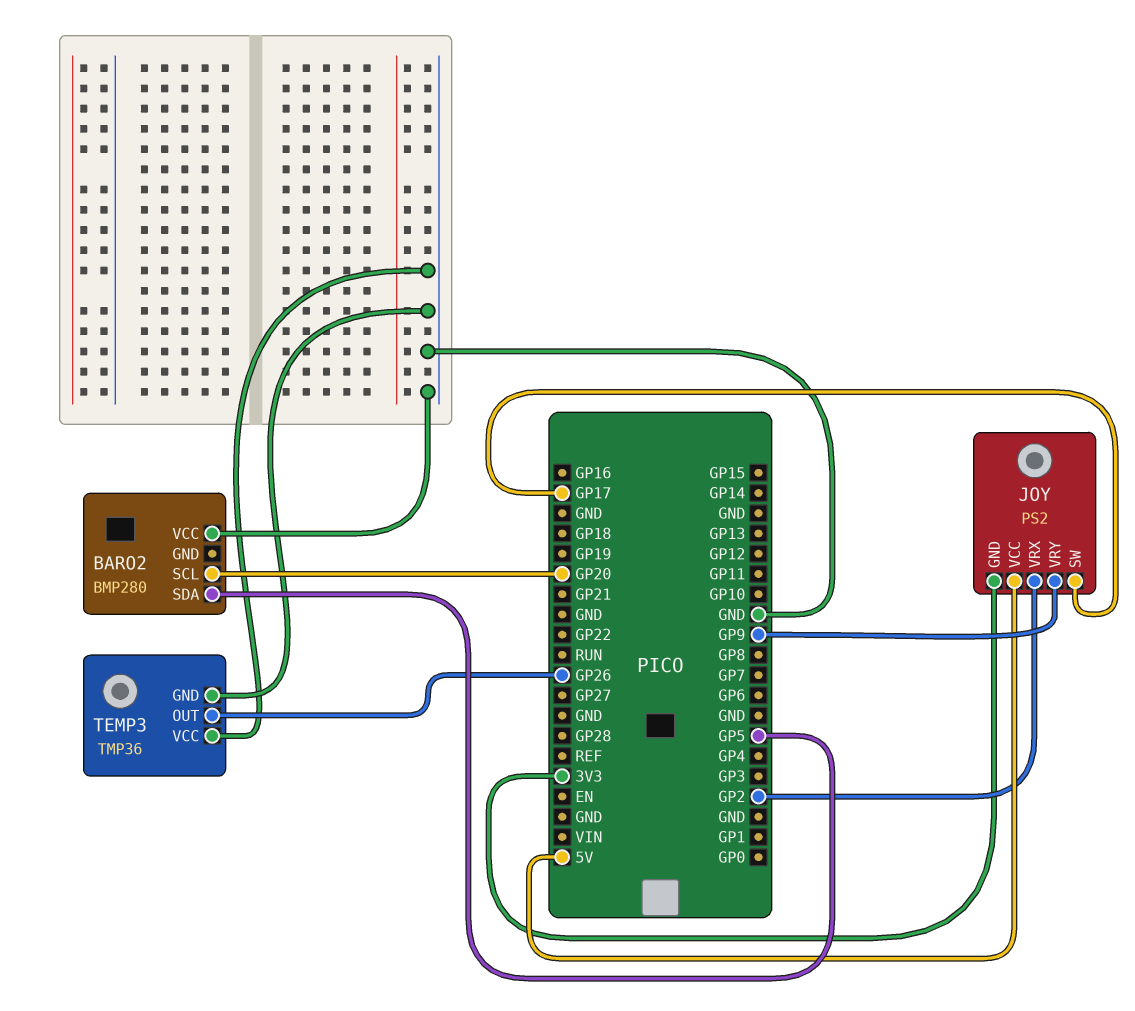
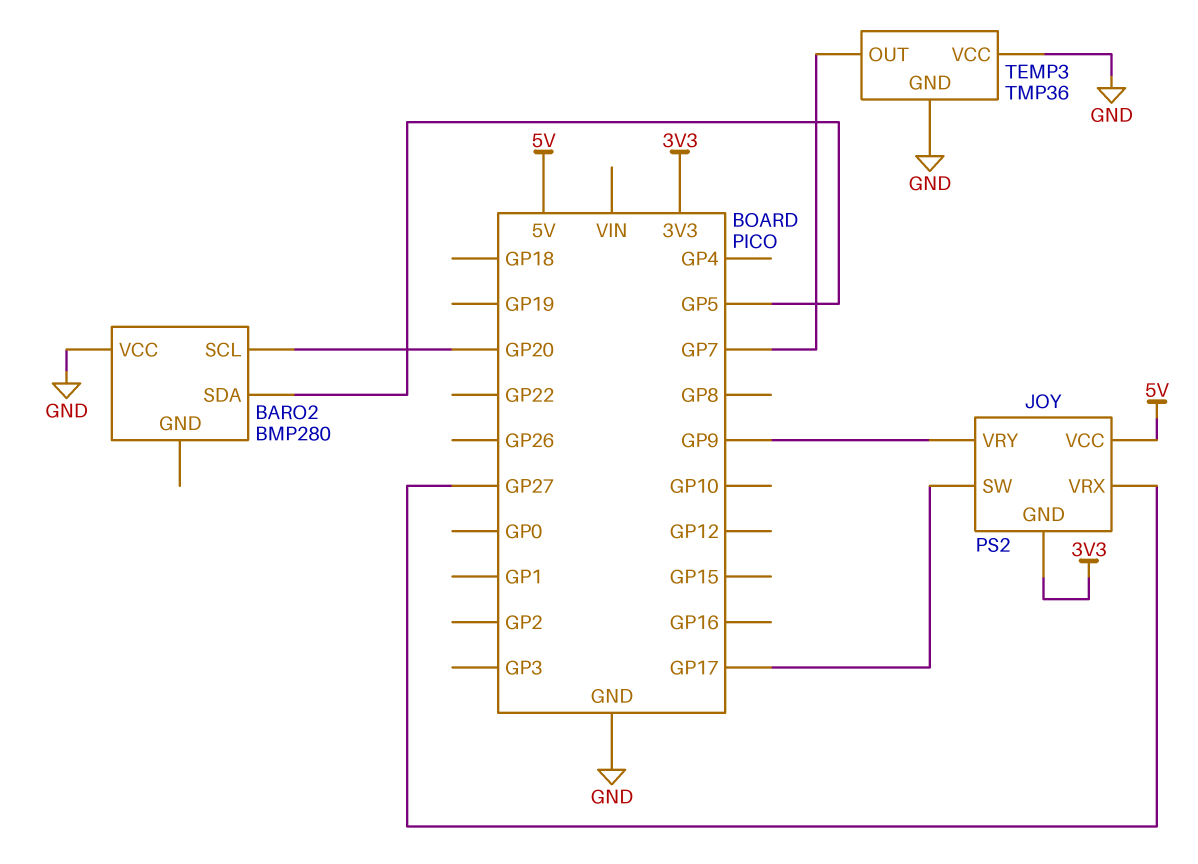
JOY pin VRX: GP2 -> GP27
TEMP3 pin OUT: GP26 -> GP7

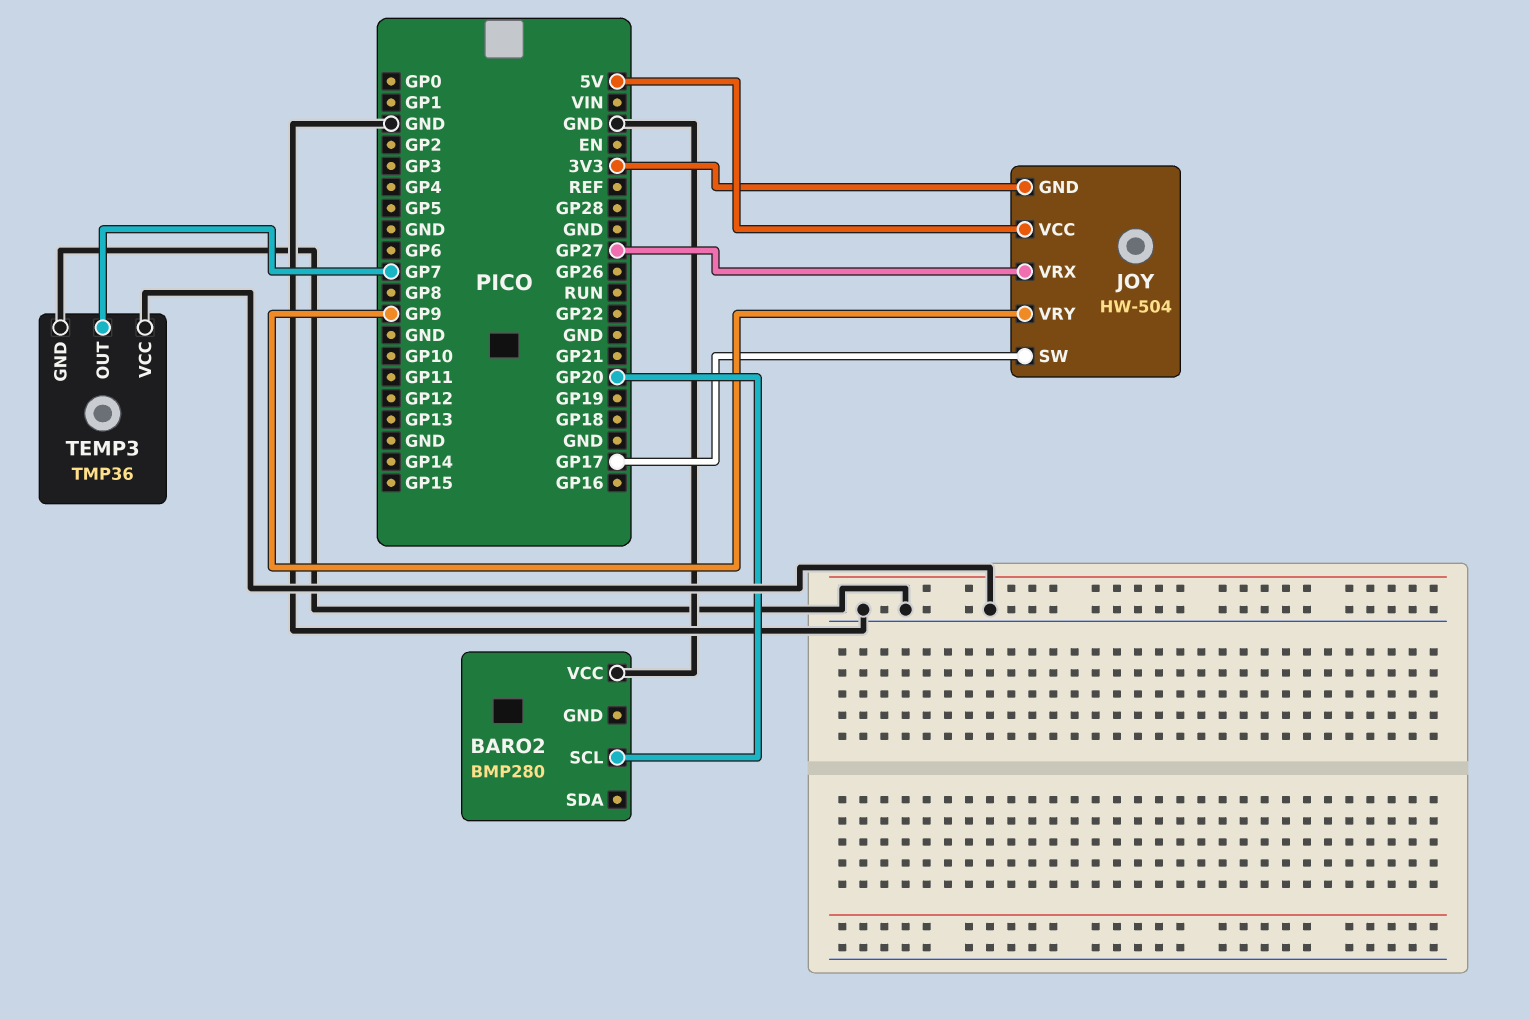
BARO2 pin SDA: GP5 -> none
JOY: PS2 -> HW-504

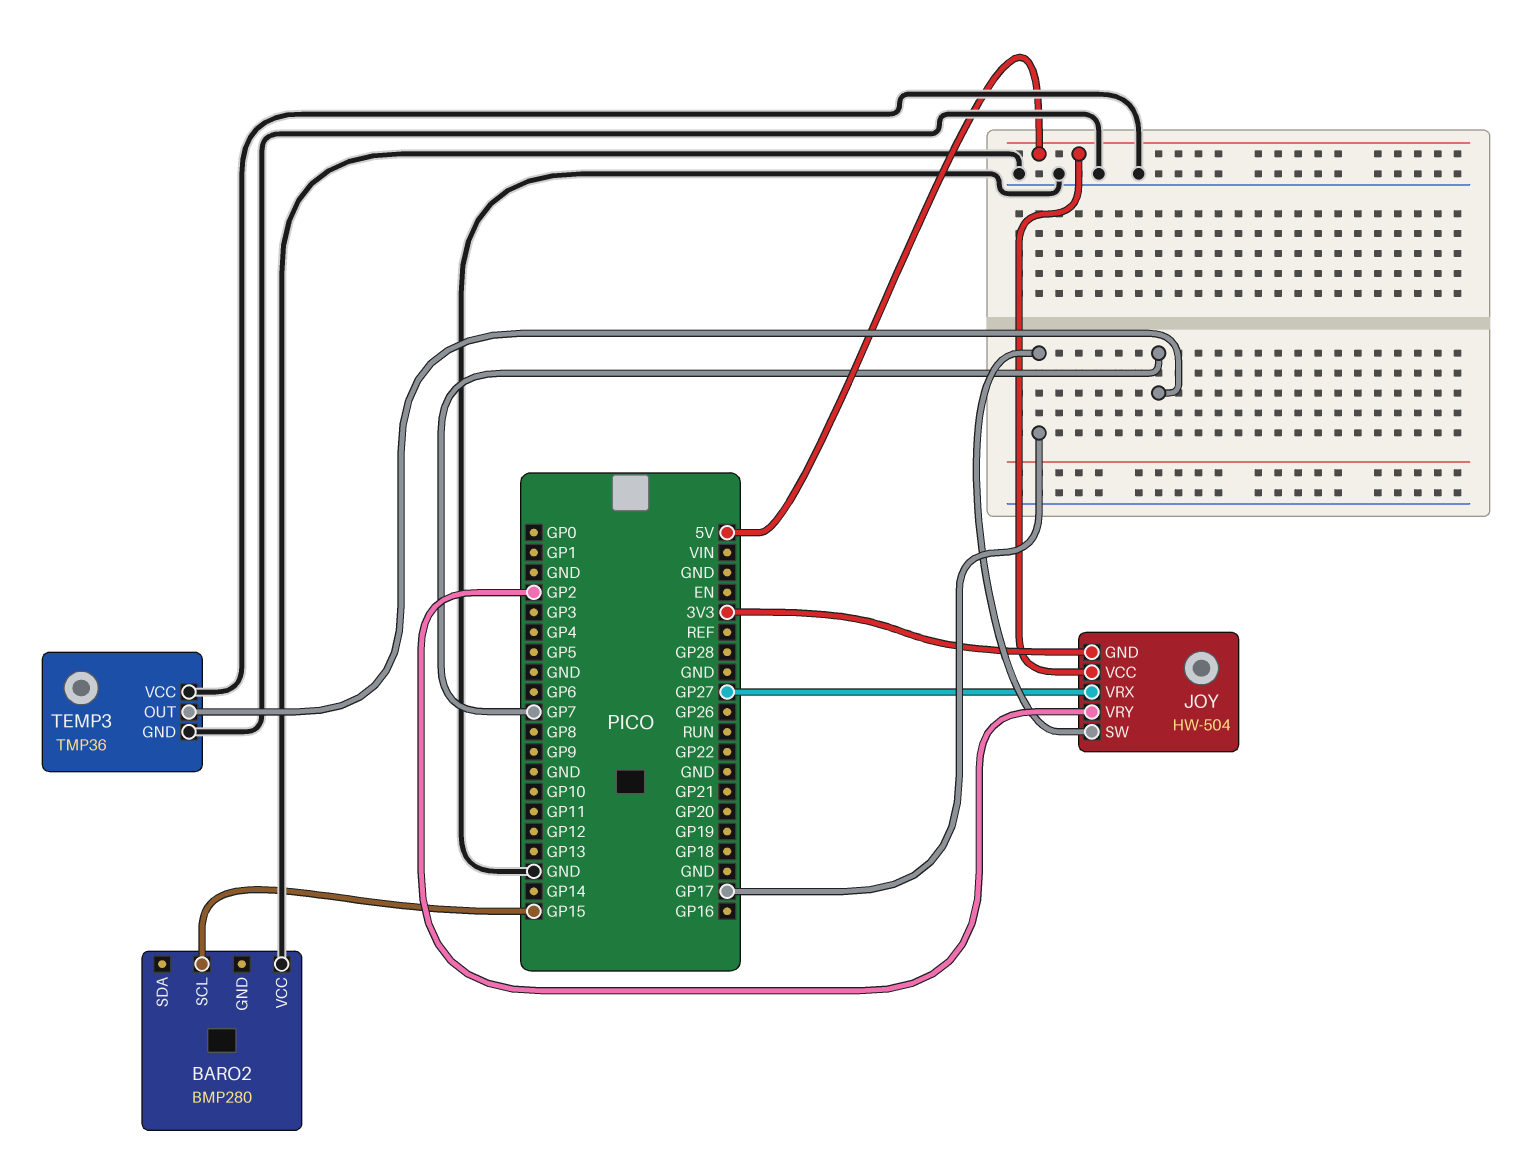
BARO2 pin SCL: GP20 -> GP15
JOY pin VRY: GP9 -> GP2

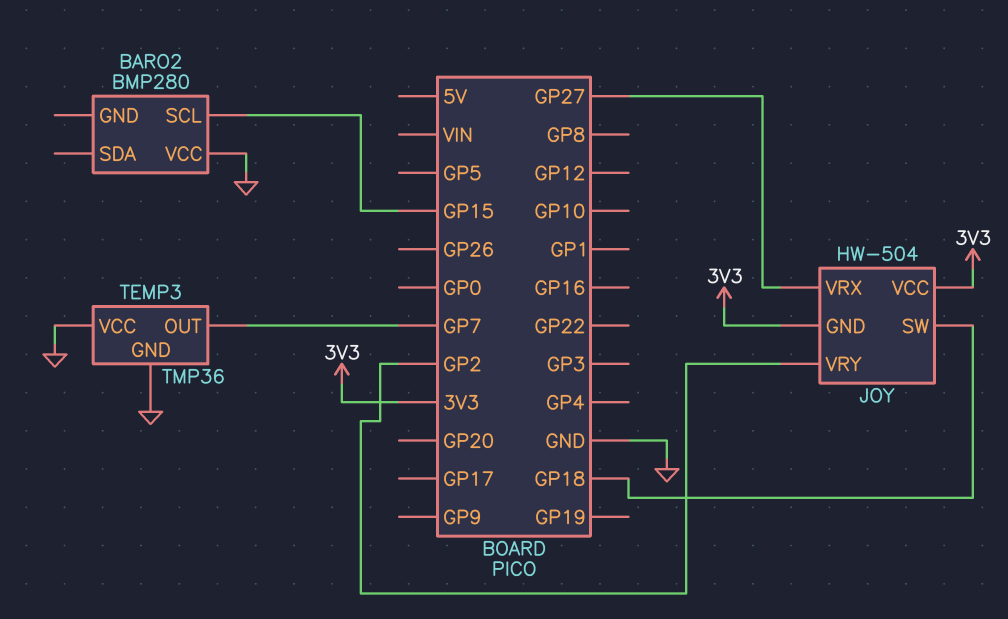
JOY pin SW: GP17 -> GP18
JOY pin VCC: 5V -> 3V3

